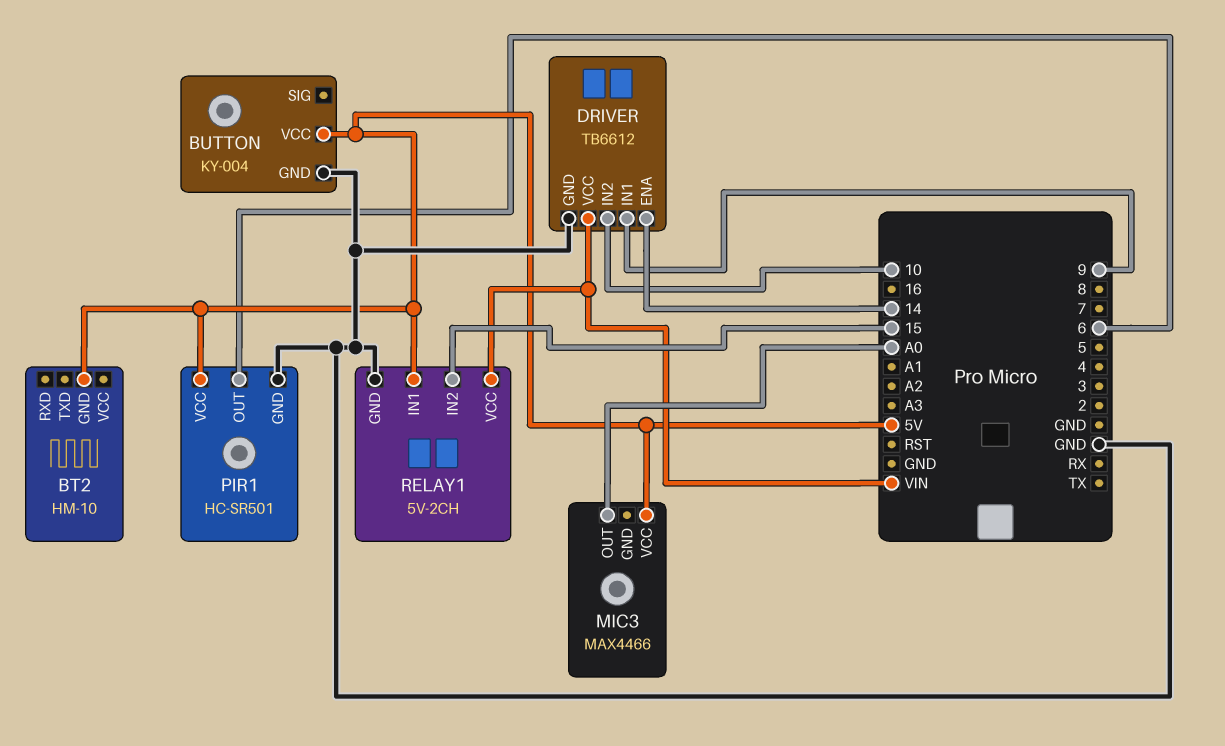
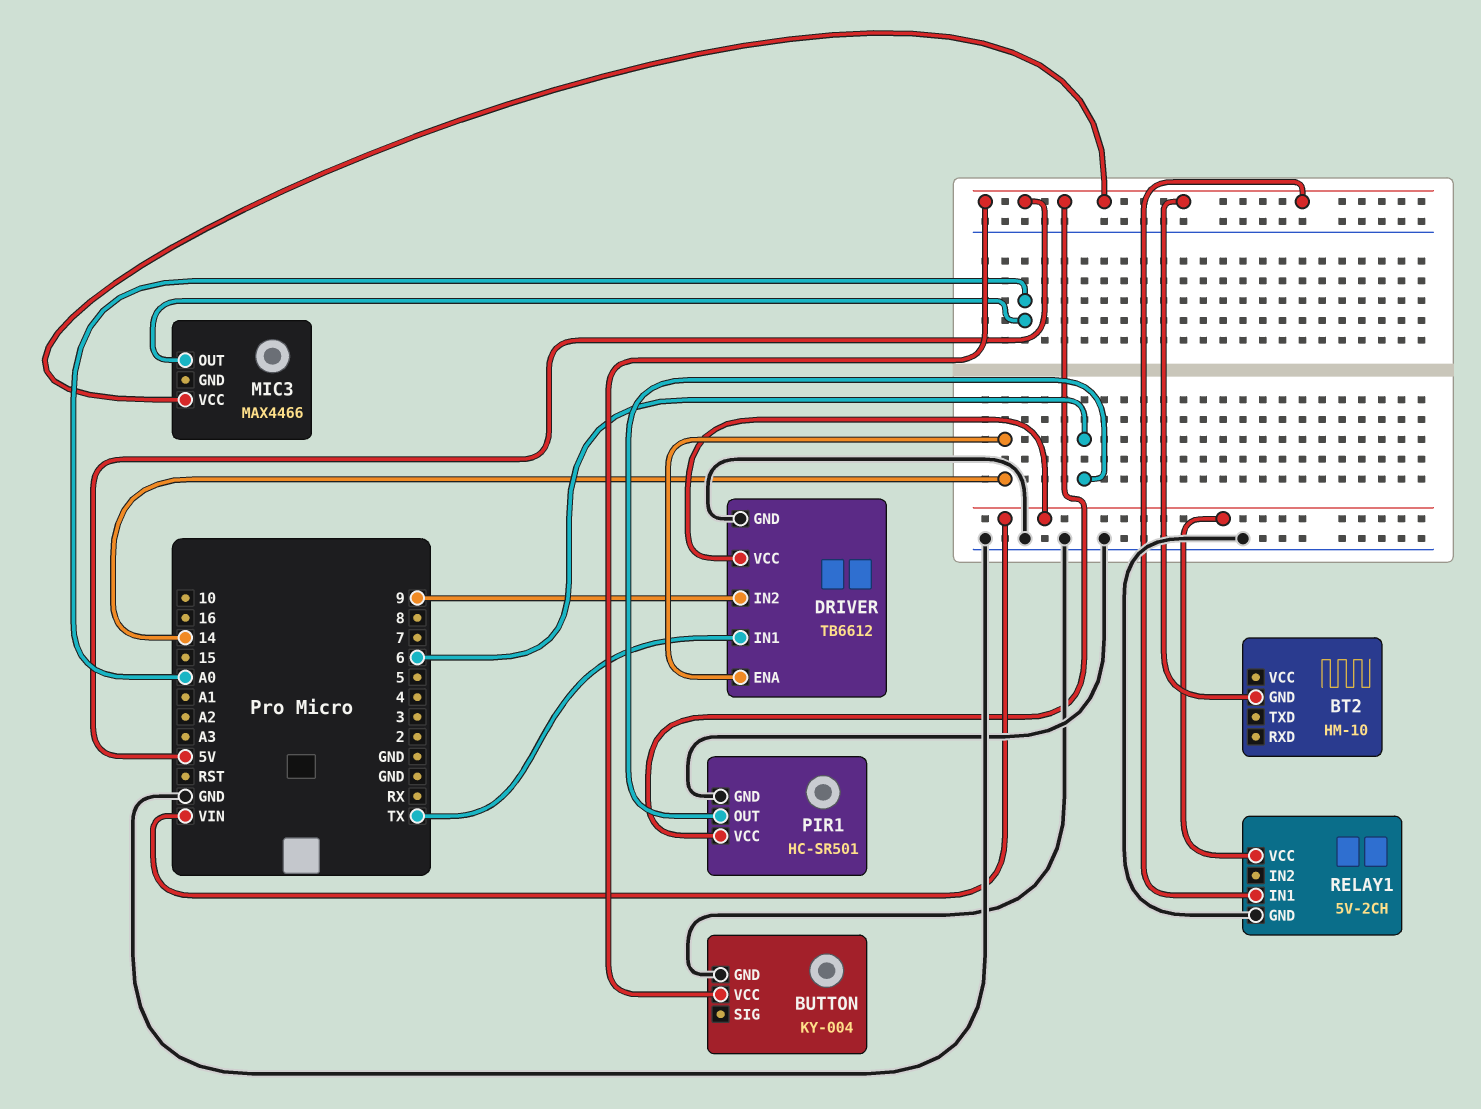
DRIVER pin IN1: 9 -> TX
DRIVER pin IN2: 10 -> 9
RELAY1 pin IN2: 15 -> none

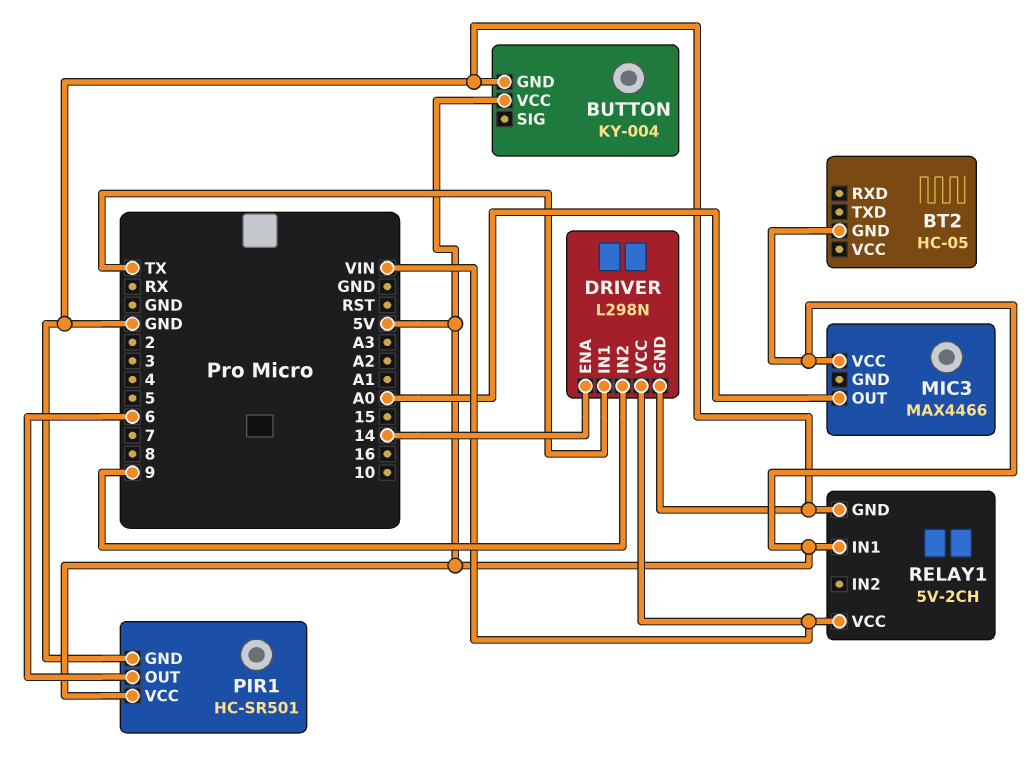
BT2: HM-10 -> HC-05
DRIVER: TB6612 -> L298N

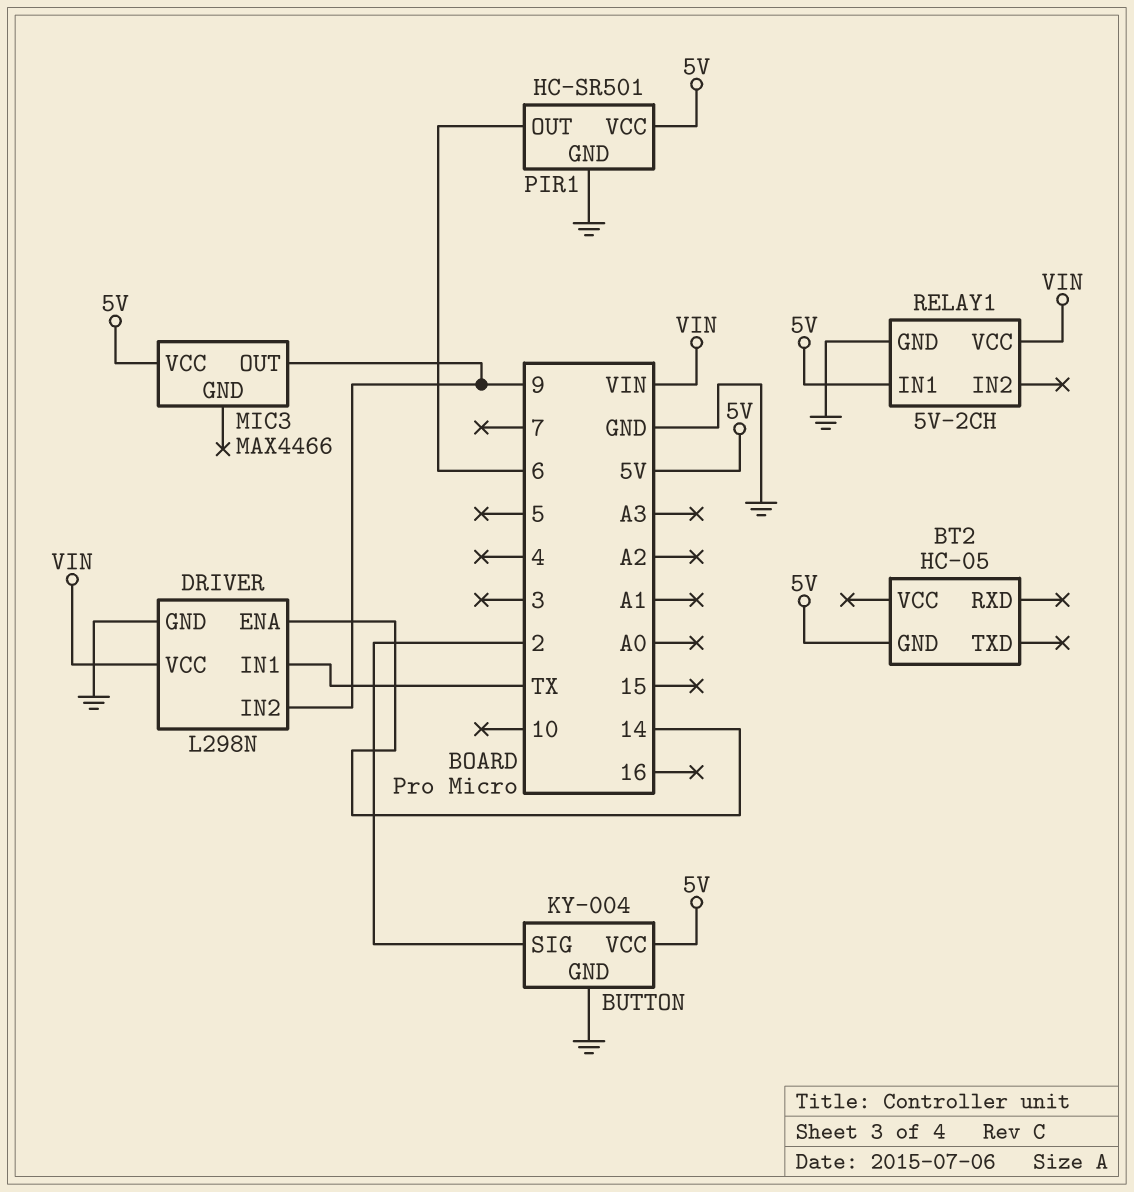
BUTTON pin SIG: none -> 2
MIC3 pin OUT: A0 -> 9

